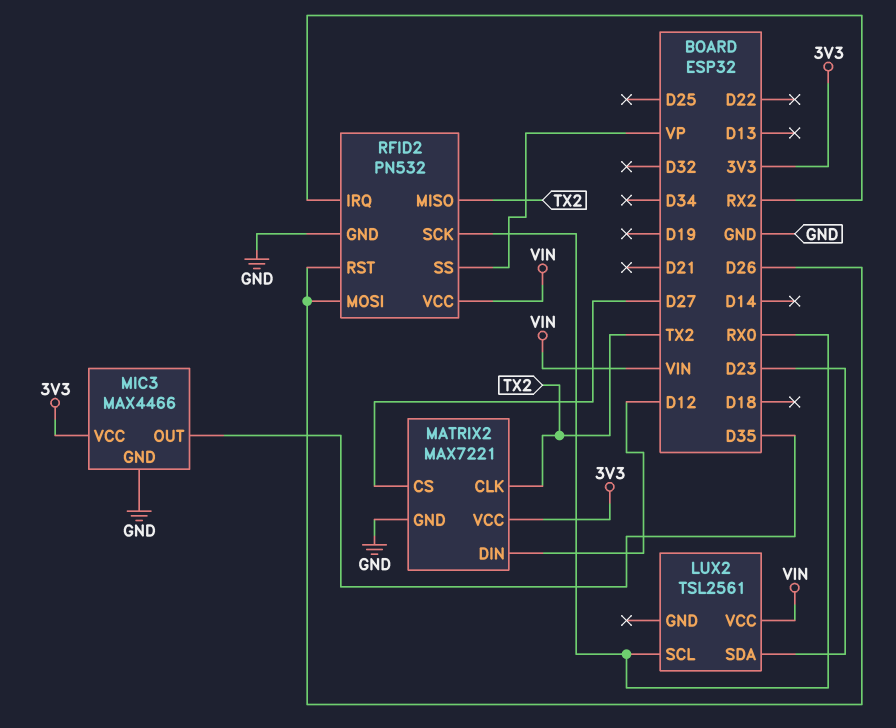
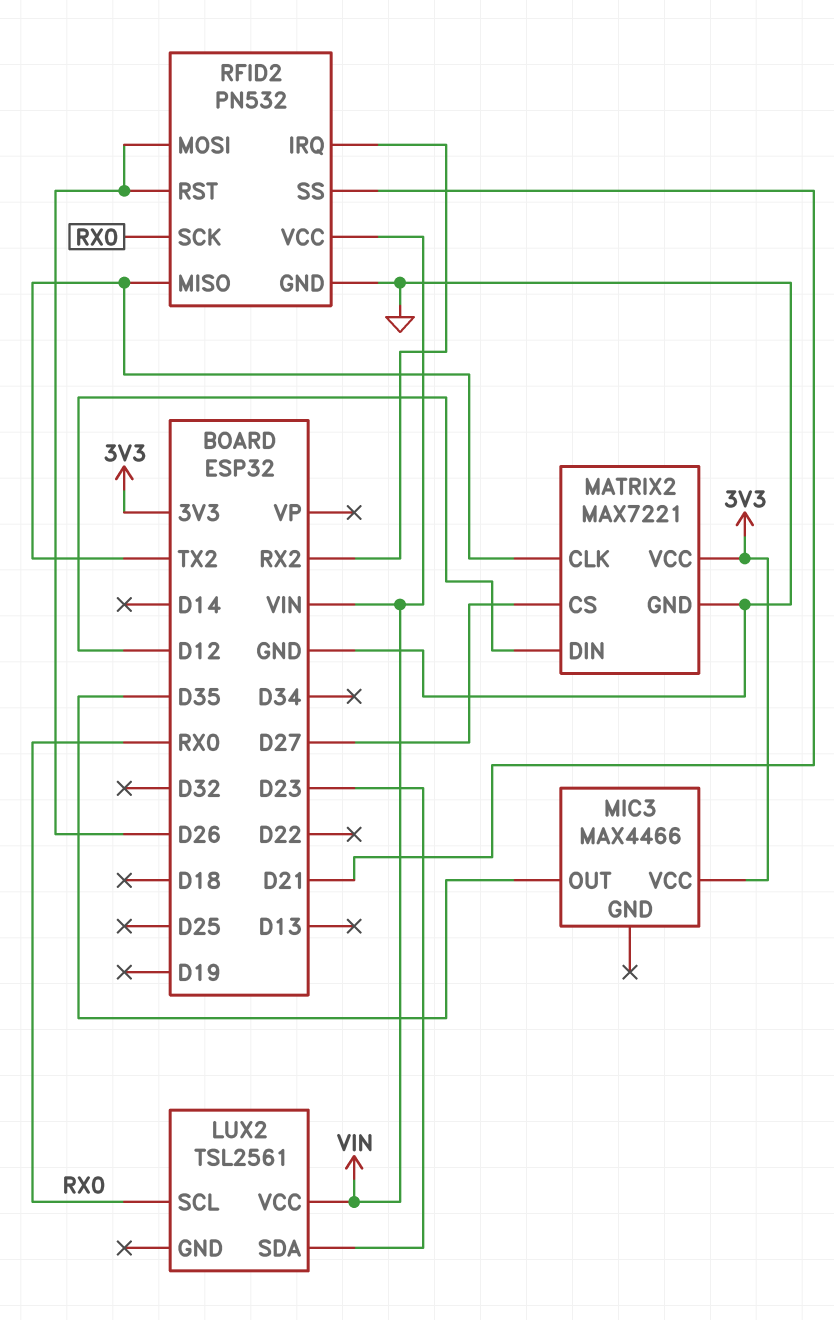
MIC3 pin GND: GND -> none
RFID2 pin SS: VP -> D21

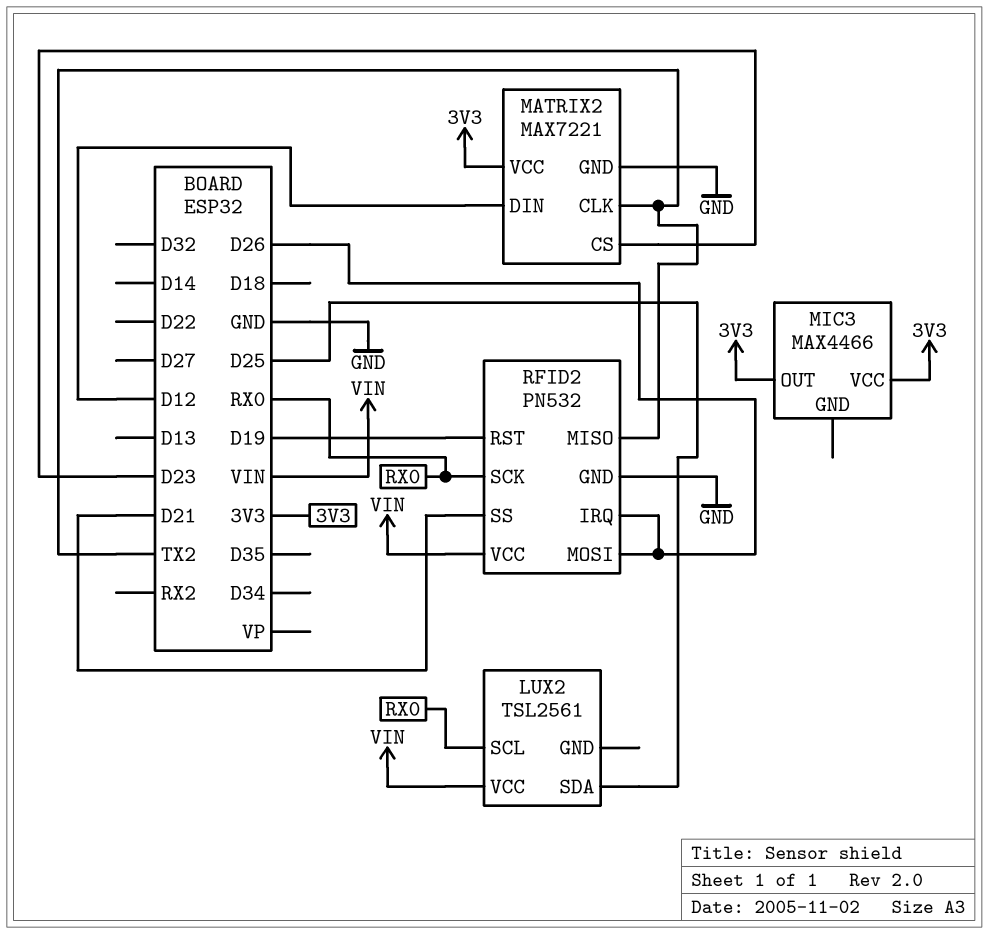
LUX2 pin SDA: D23 -> D25
MATRIX2 pin CS: D27 -> D23
MIC3 pin OUT: D35 -> 3V3
RFID2 pin IRQ: RX2 -> D26
RFID2 pin RST: D26 -> D19

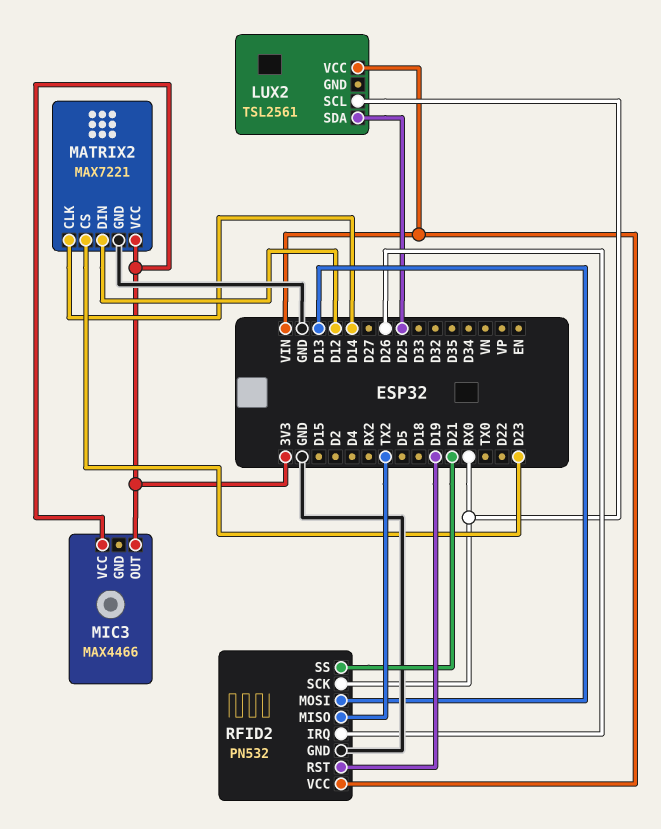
MATRIX2 pin CLK: TX2 -> D14
RFID2 pin MOSI: D26 -> D13

